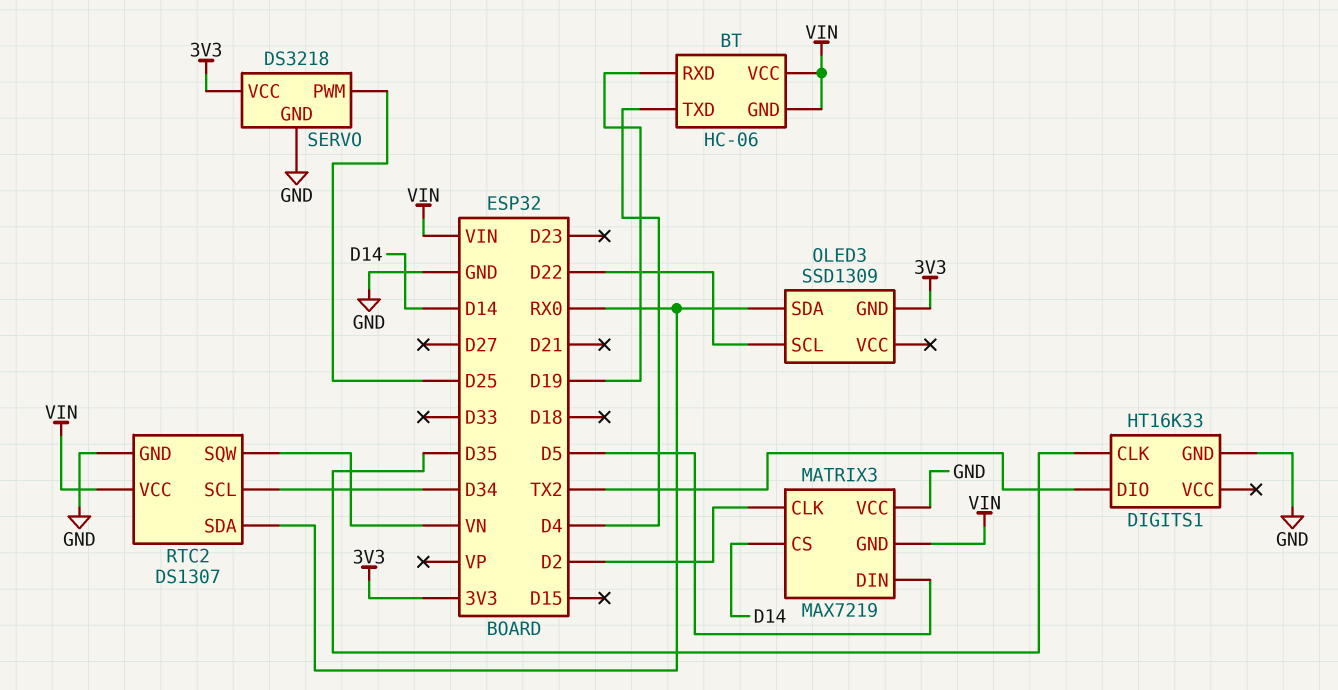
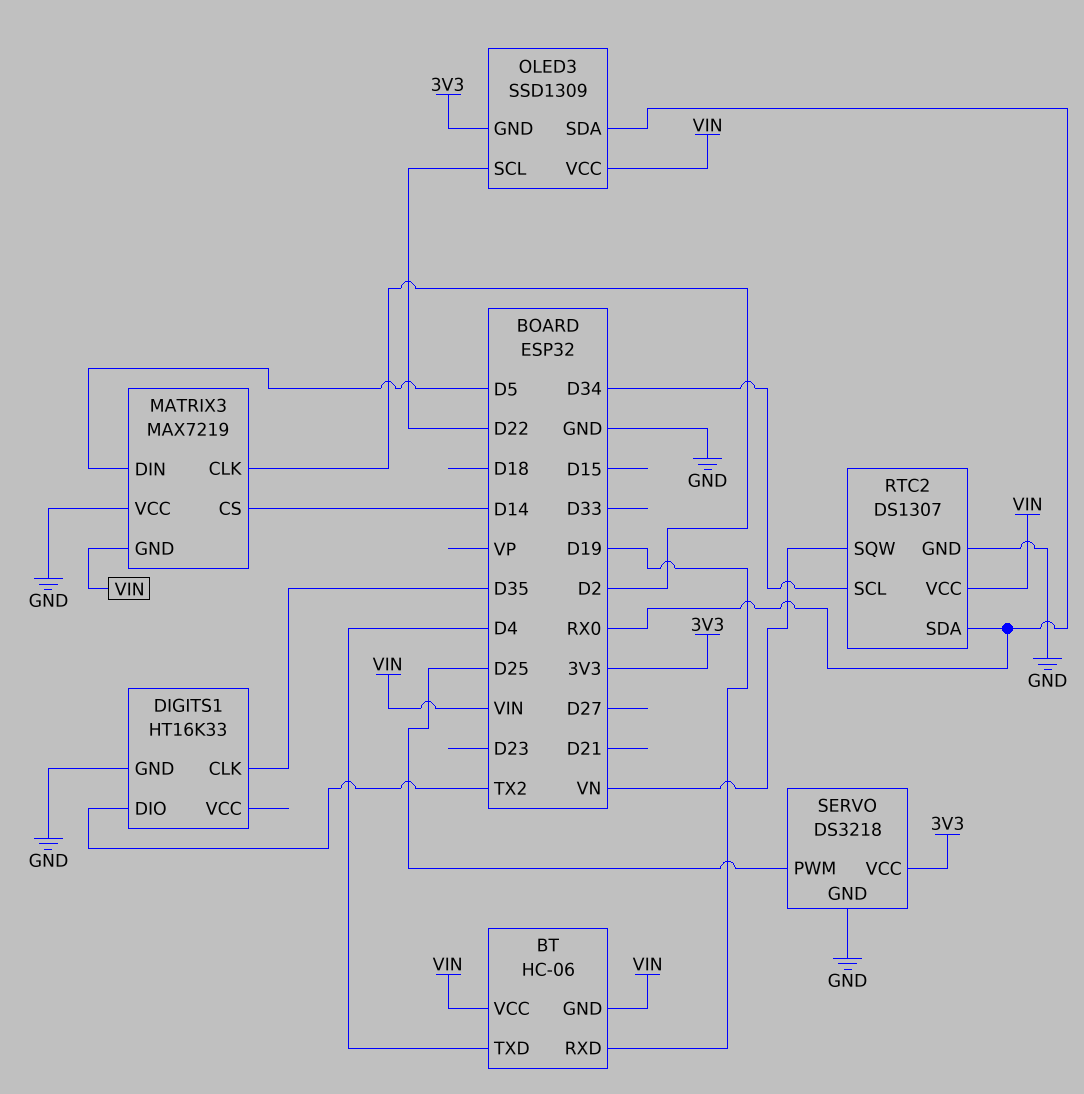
OLED3 pin VCC: none -> VIN

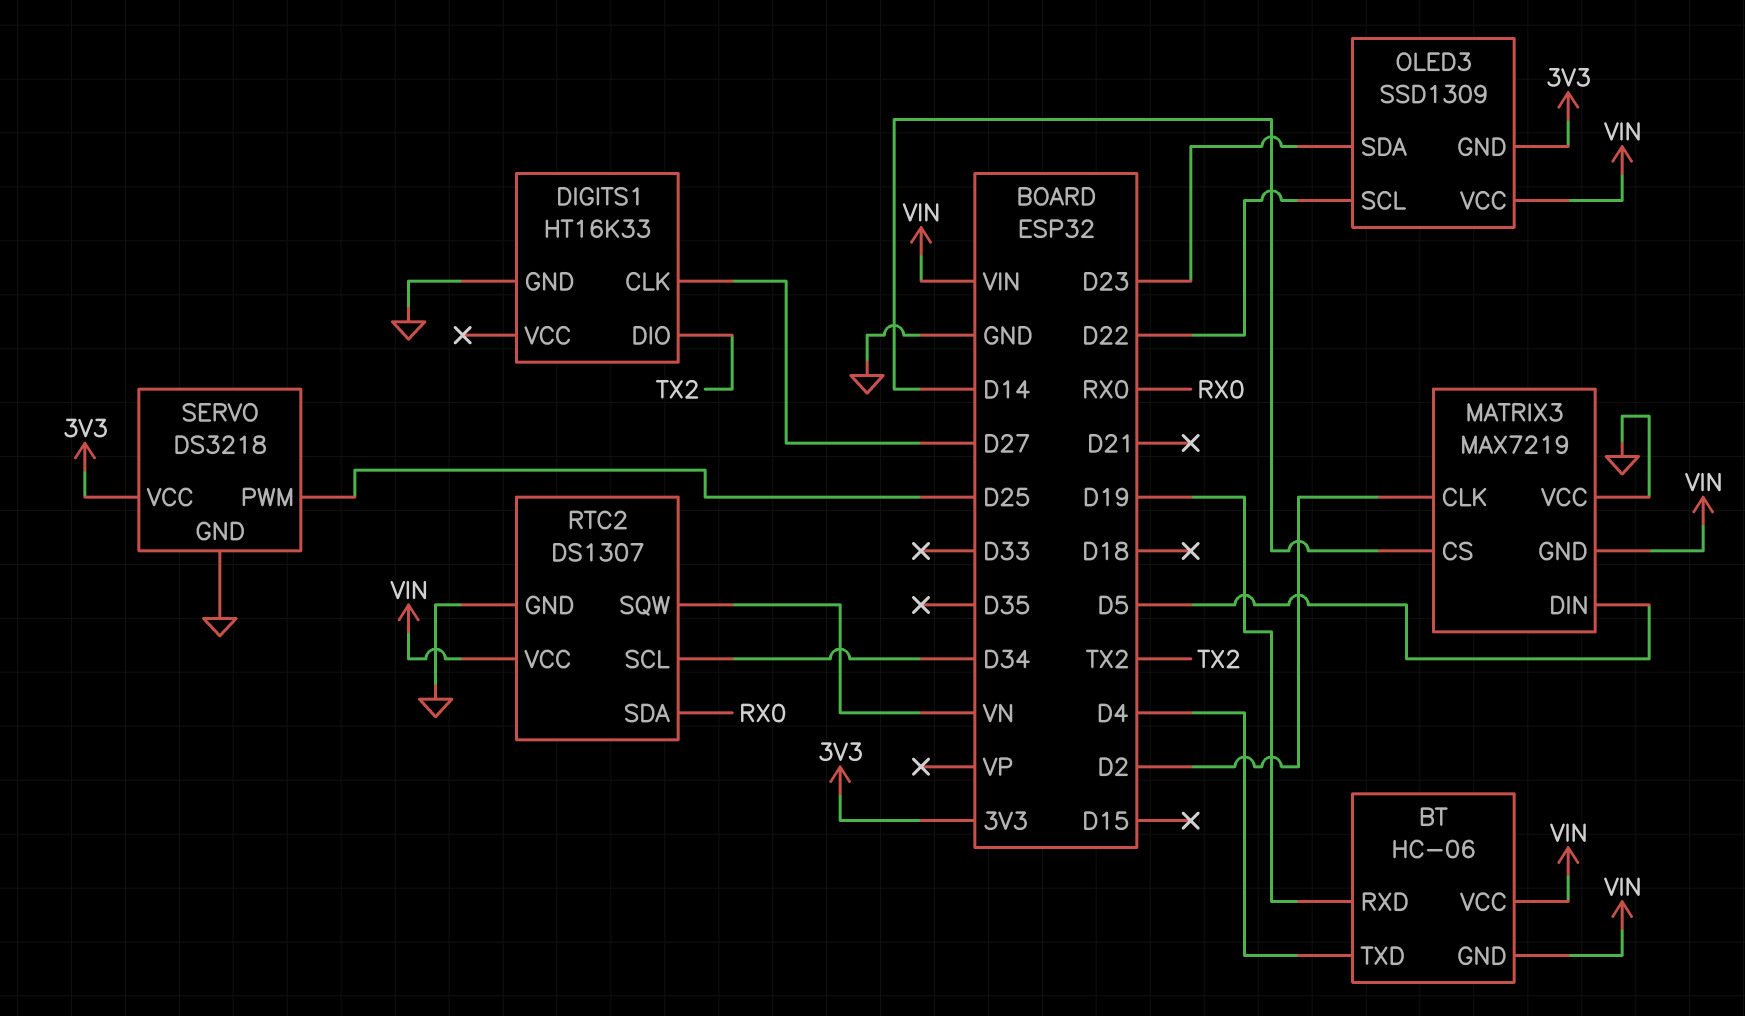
DIGITS1 pin CLK: D35 -> D27
OLED3 pin SDA: RX0 -> D23

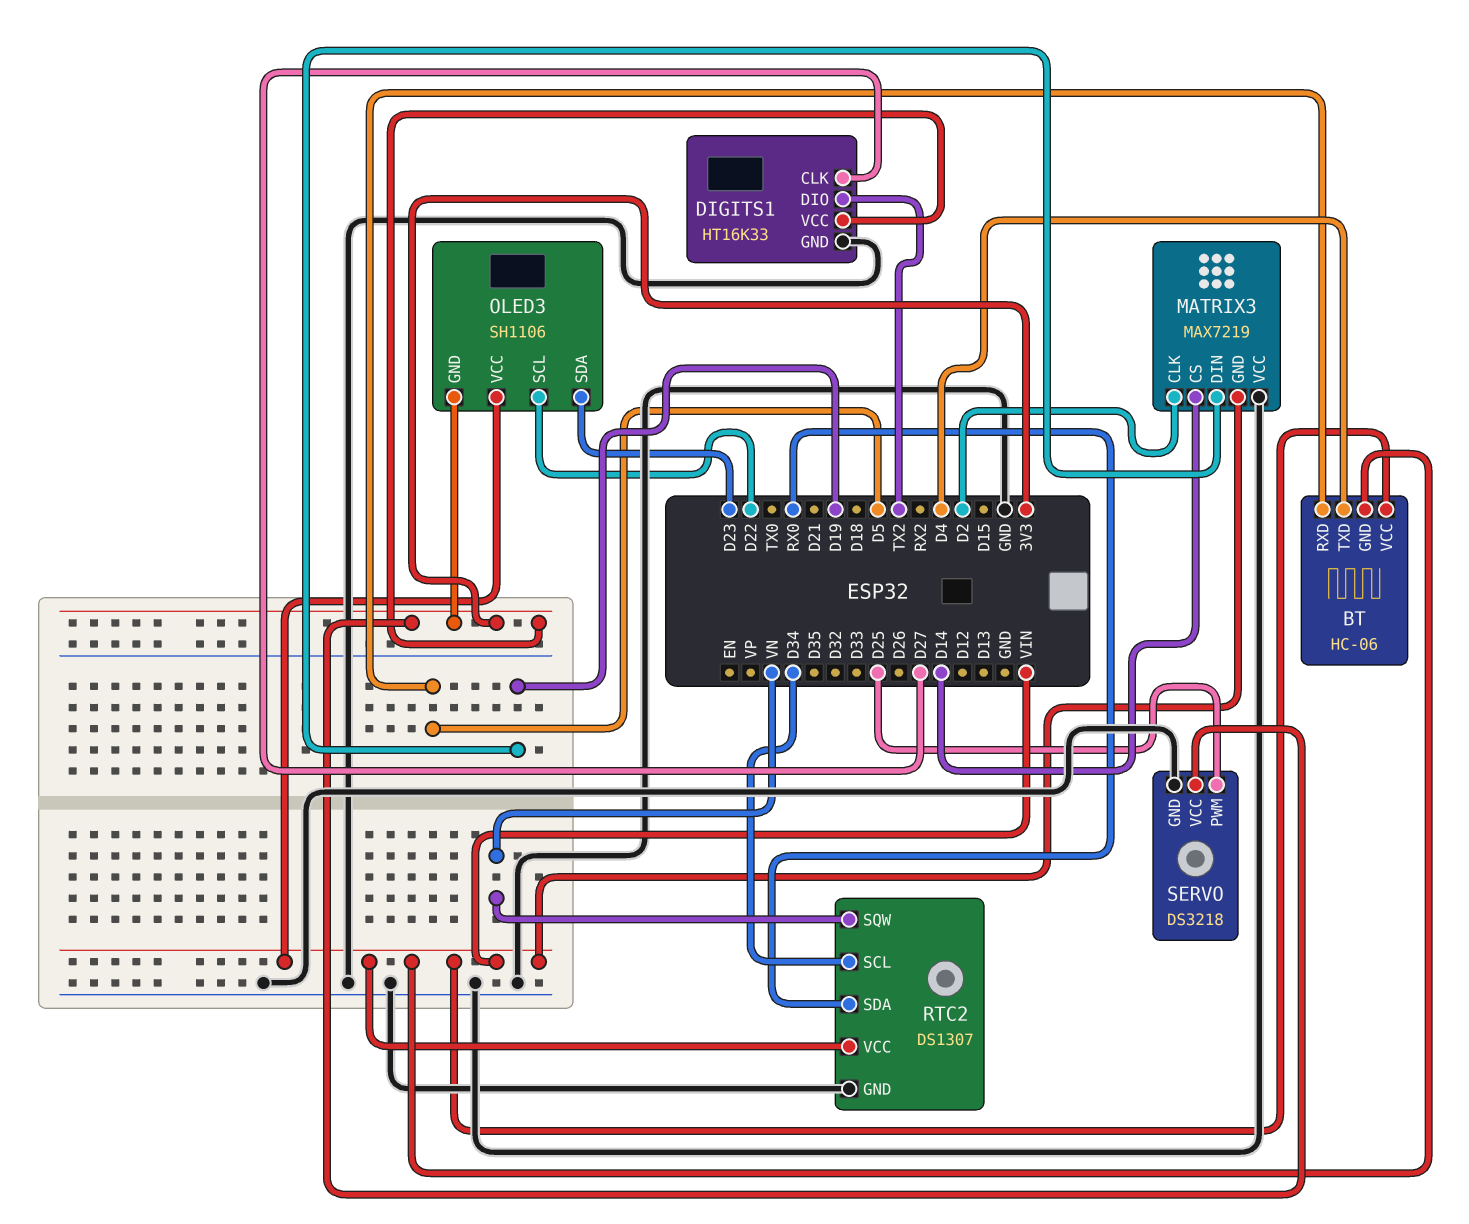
BT pin RXD: D19 -> D5
DIGITS1 pin VCC: none -> 3V3
MATRIX3 pin DIN: D5 -> D19
OLED3: SSD1309 -> SH1106

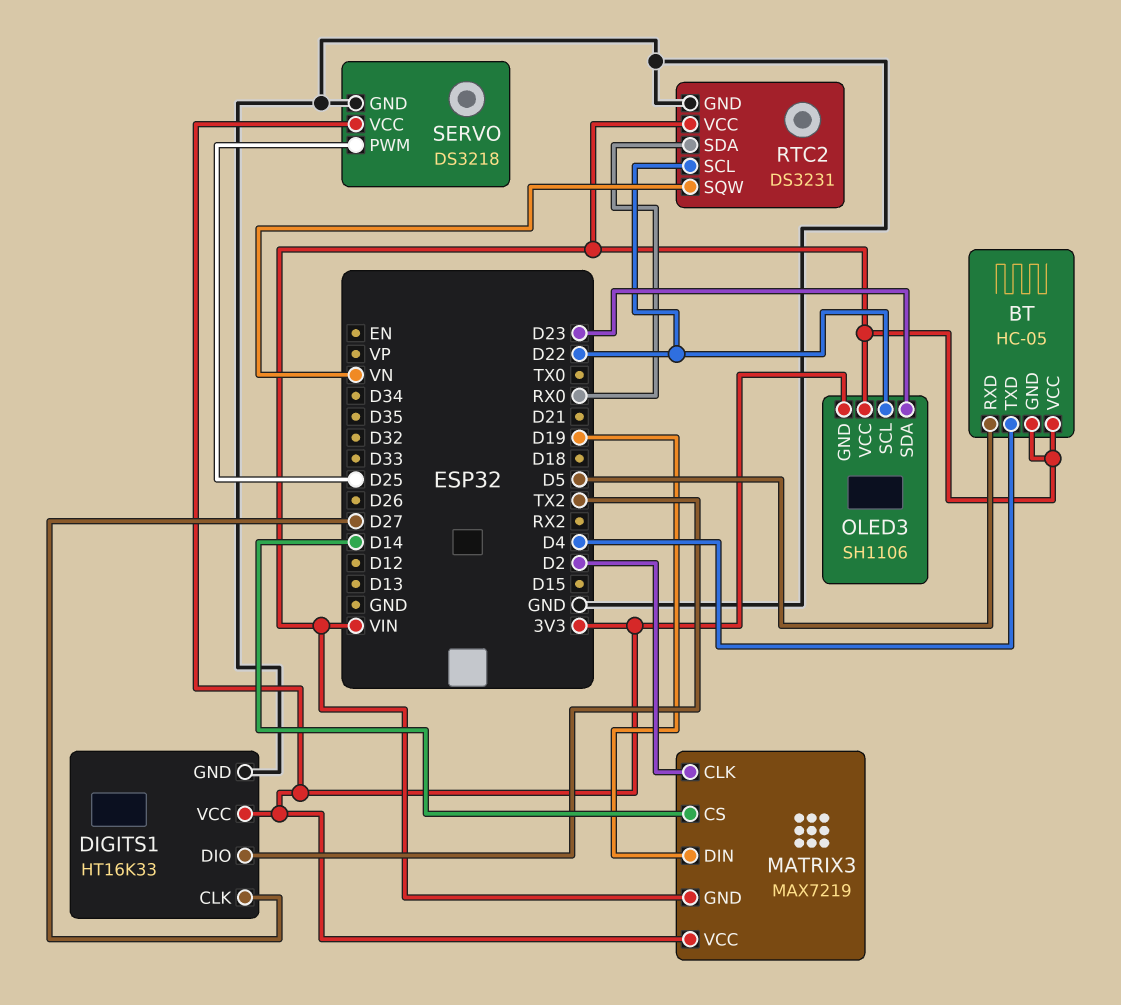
BT: HC-06 -> HC-05
MATRIX3 pin VCC: GND -> 3V3
RTC2: DS1307 -> DS3231
RTC2 pin SCL: D34 -> D22

